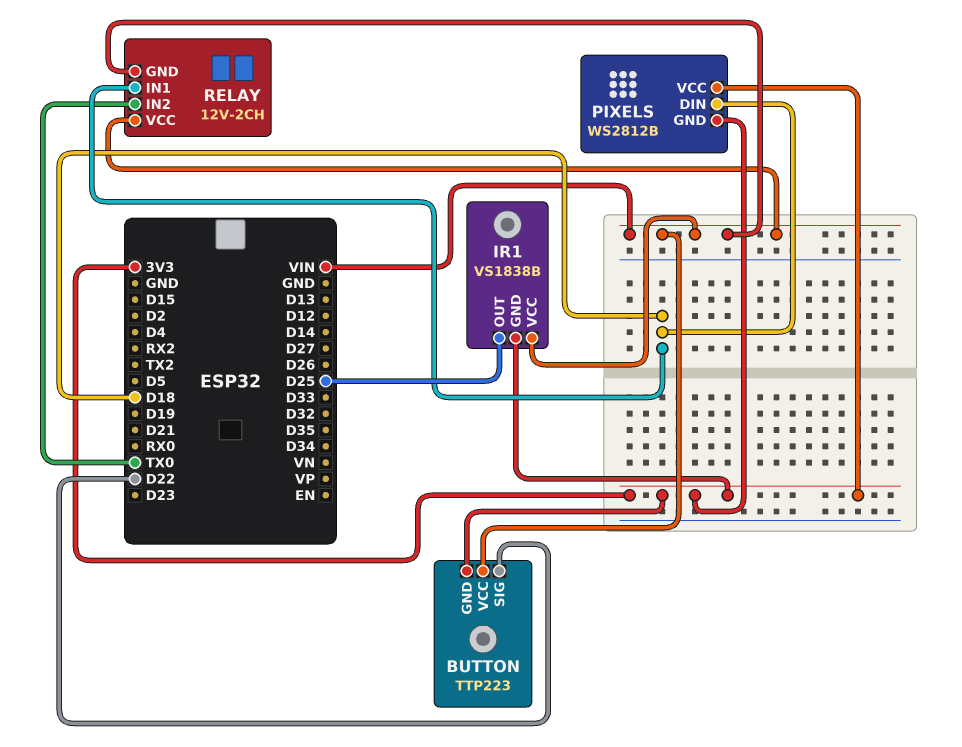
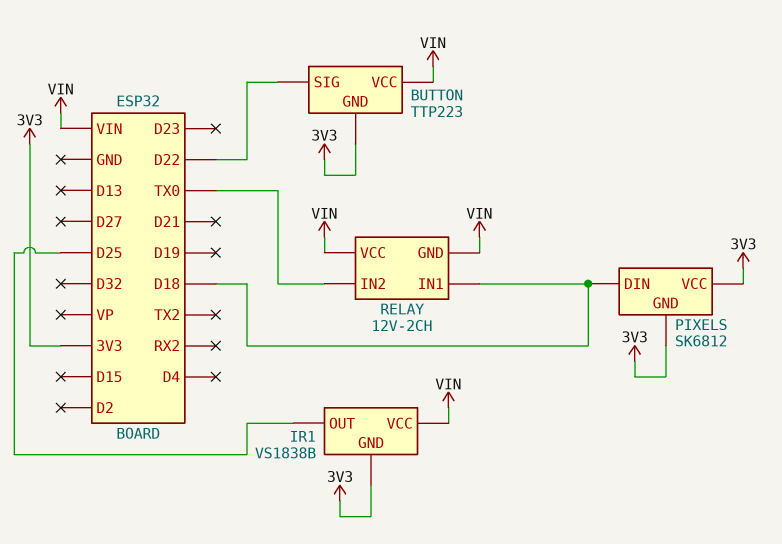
PIXELS: WS2812B -> SK6812

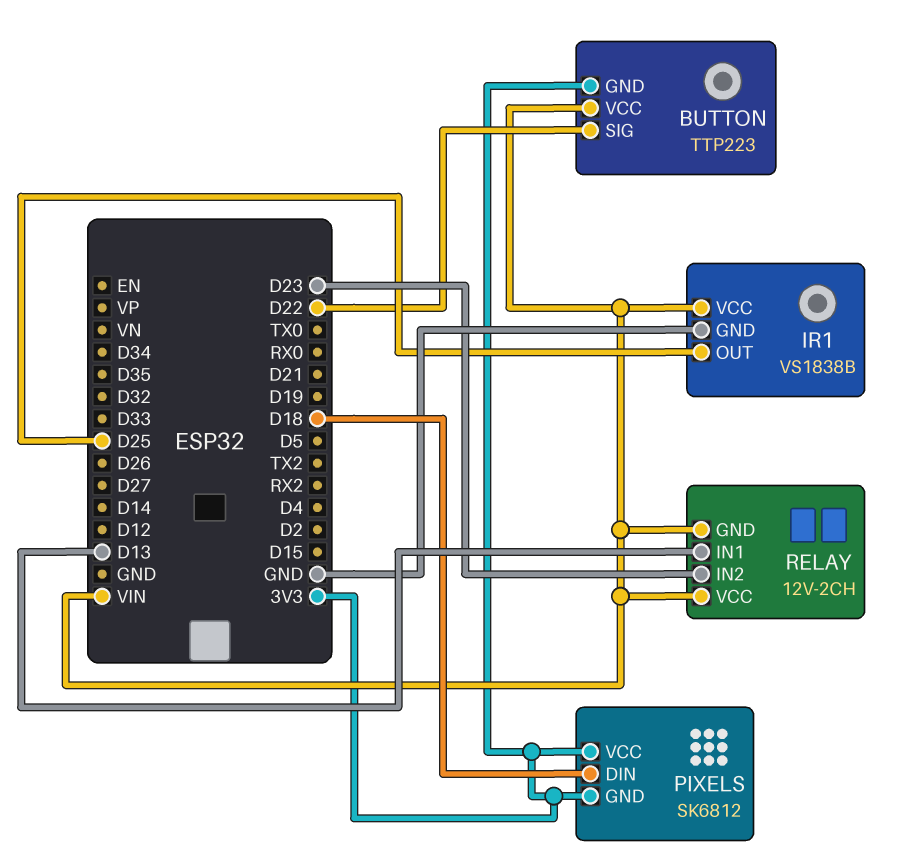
IR1 pin GND: 3V3 -> GND
RELAY pin IN1: D18 -> D13
RELAY pin IN2: TX0 -> D23

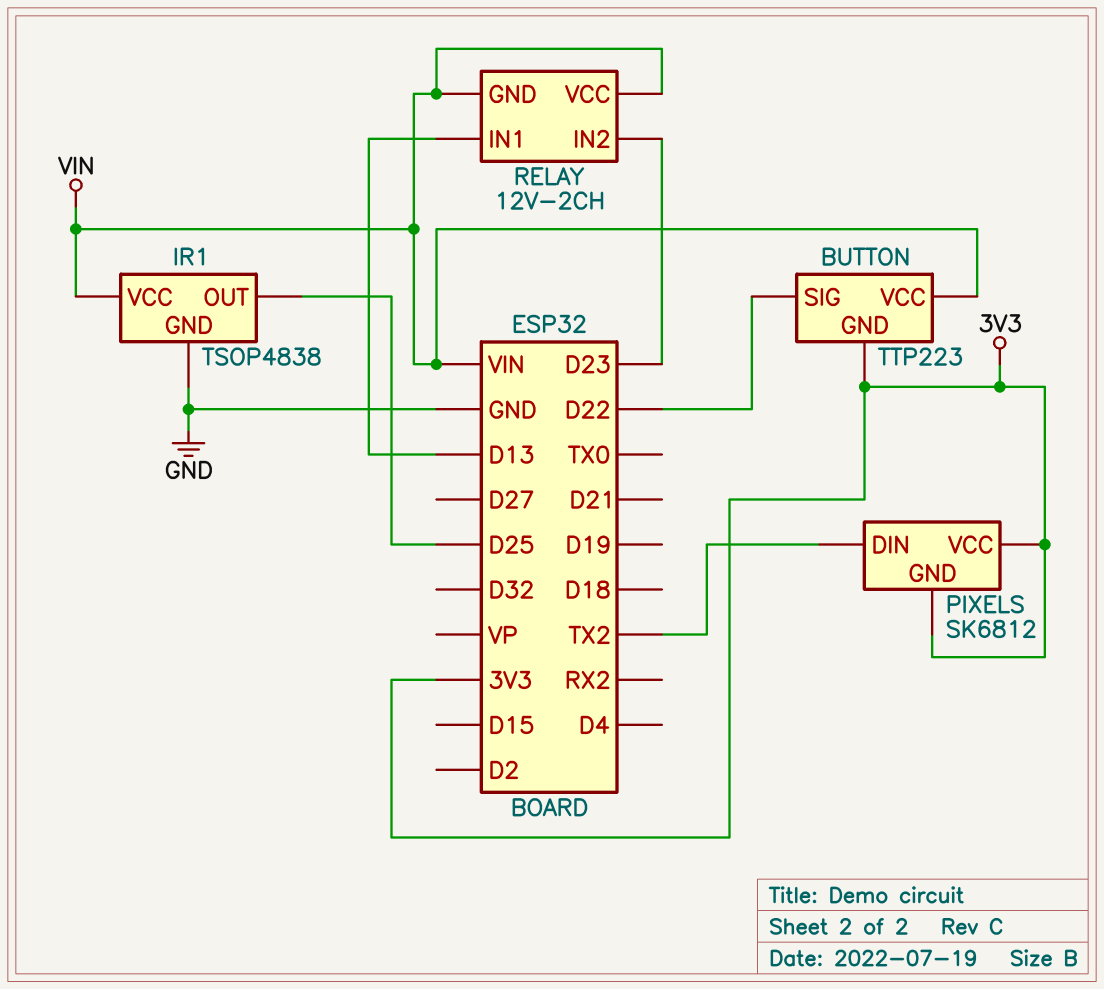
IR1: VS1838B -> TSOP4838
PIXELS pin DIN: D18 -> TX2

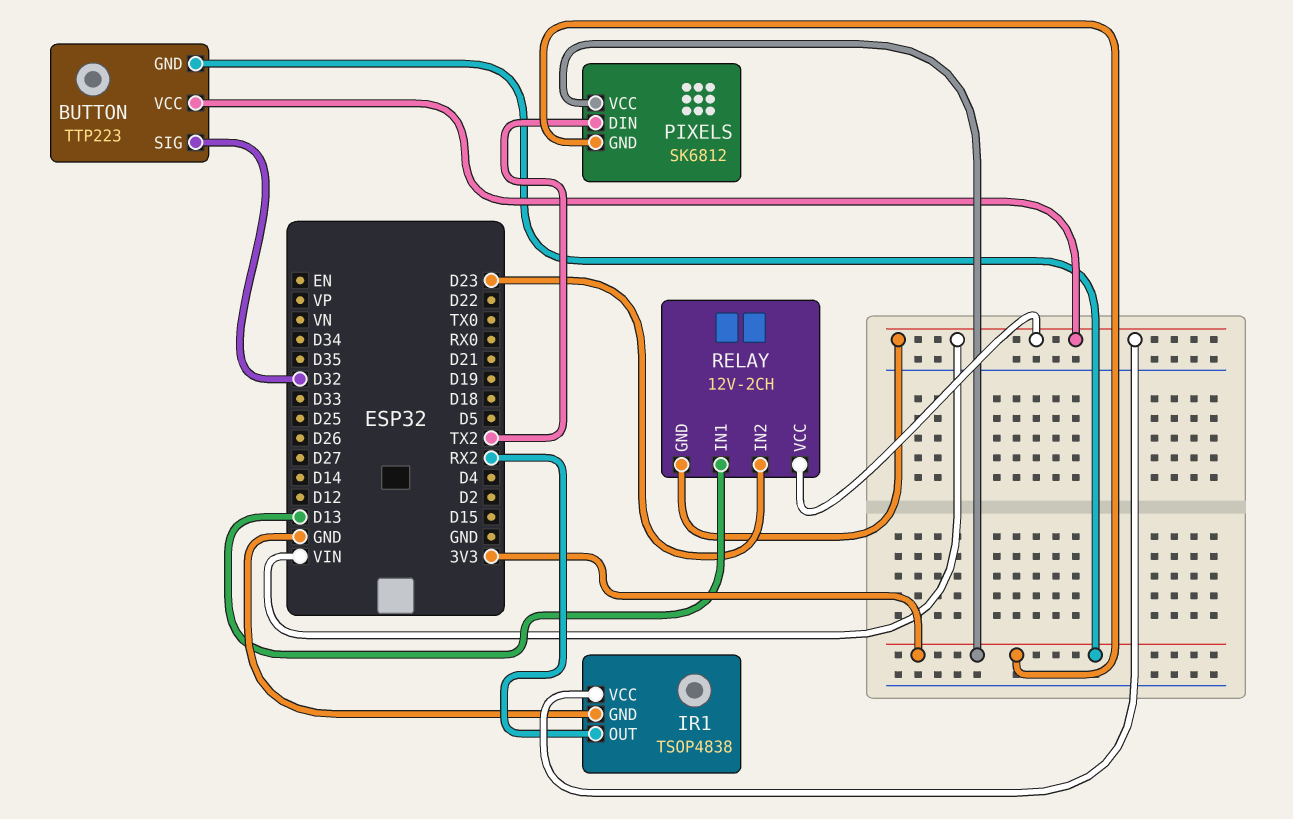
BUTTON pin SIG: D22 -> D32
IR1 pin OUT: D25 -> RX2

